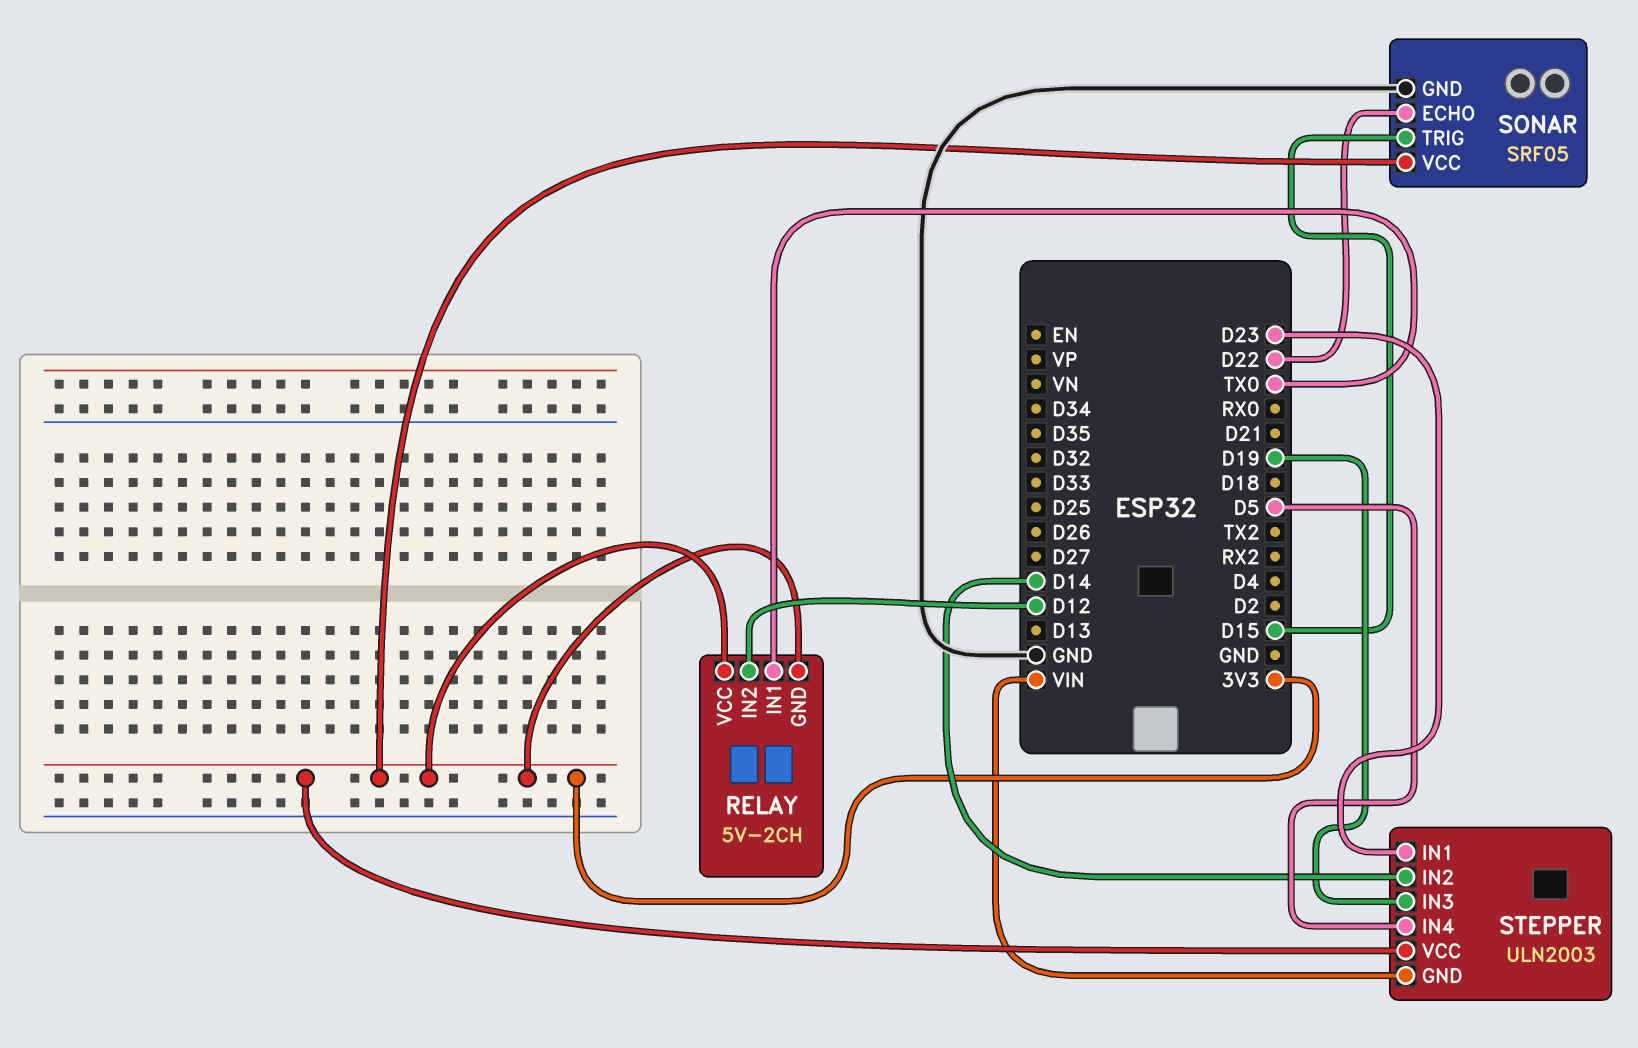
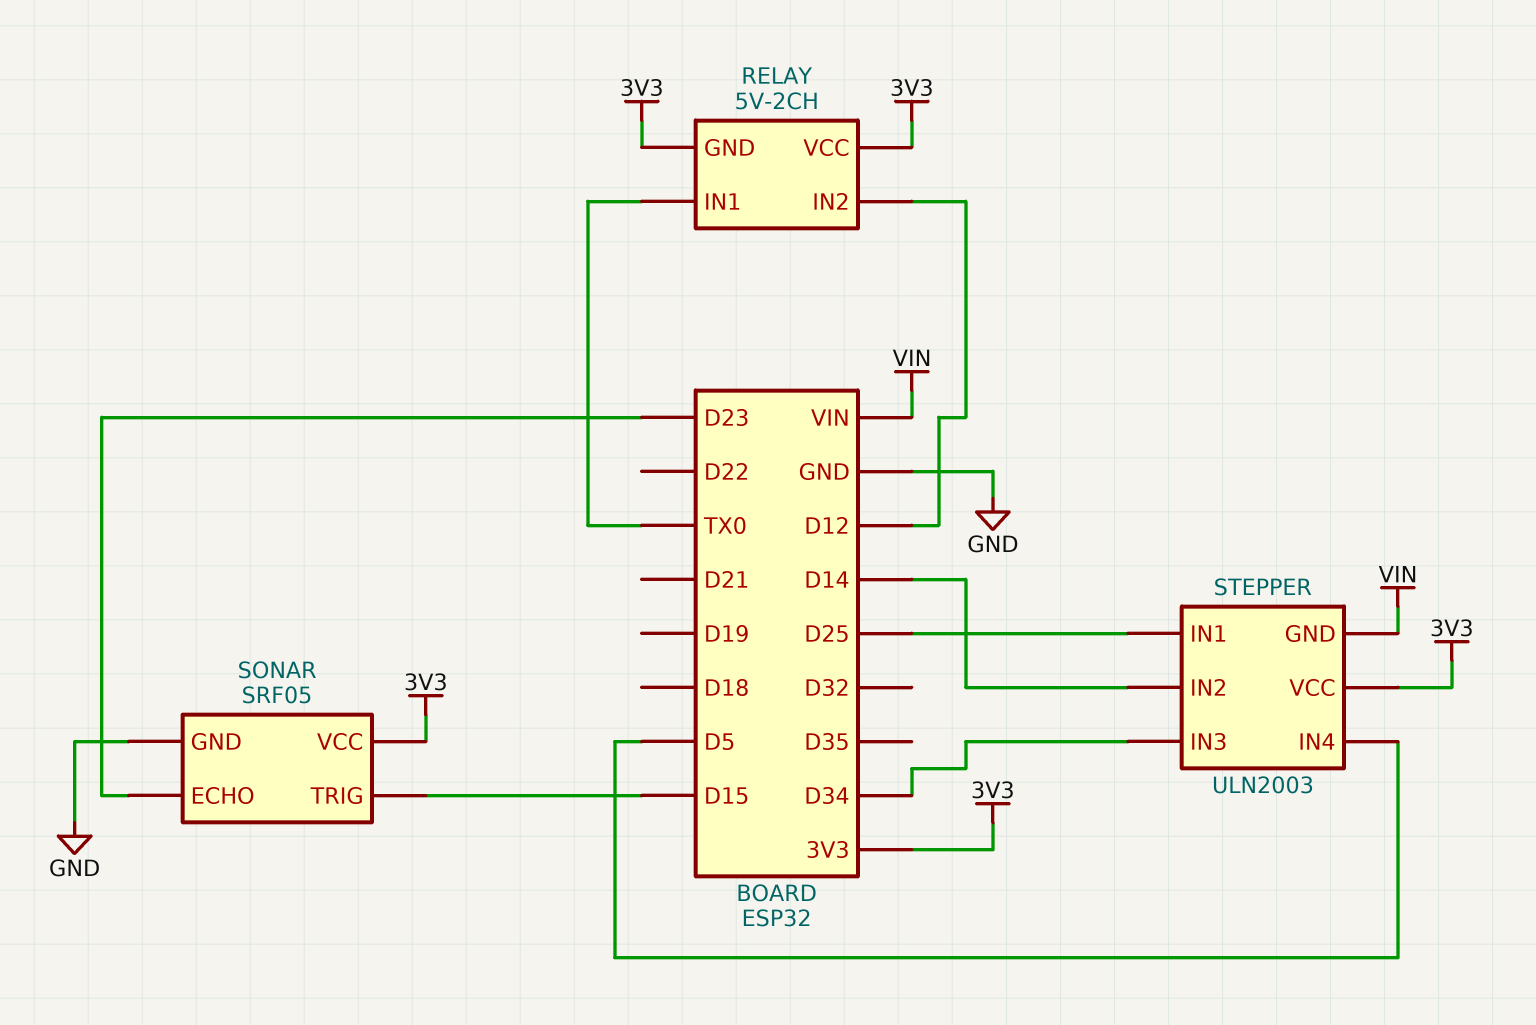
SONAR pin ECHO: D22 -> D23
STEPPER pin IN1: D23 -> D25
STEPPER pin IN3: D19 -> D34

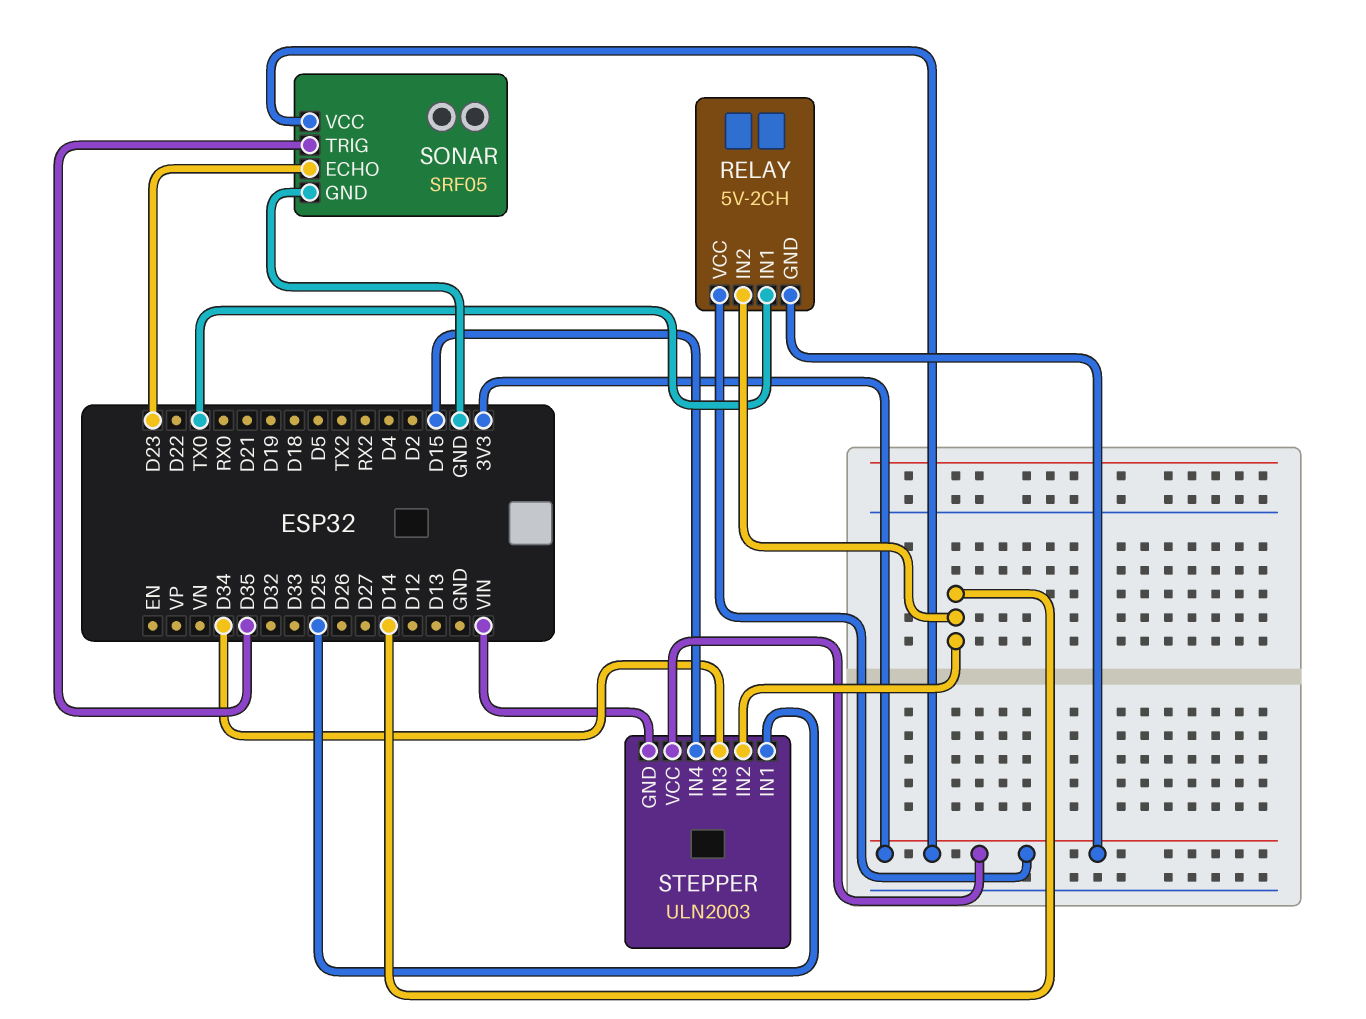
RELAY pin IN2: D12 -> D14
SONAR pin TRIG: D15 -> D35
STEPPER pin IN4: D5 -> D15

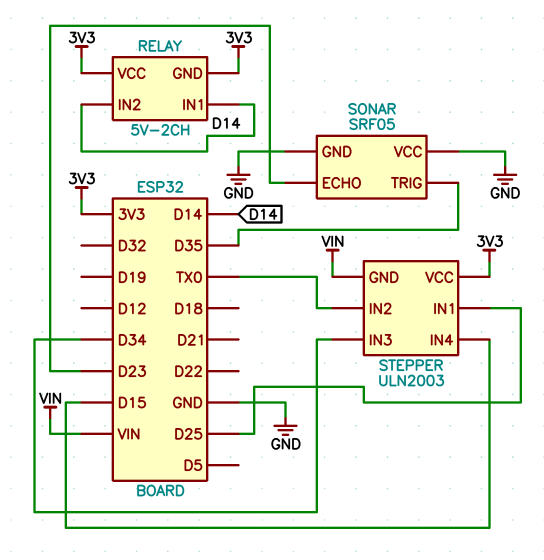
RELAY pin IN1: TX0 -> D14
SONAR pin VCC: 3V3 -> GND
STEPPER pin IN2: D14 -> TX0

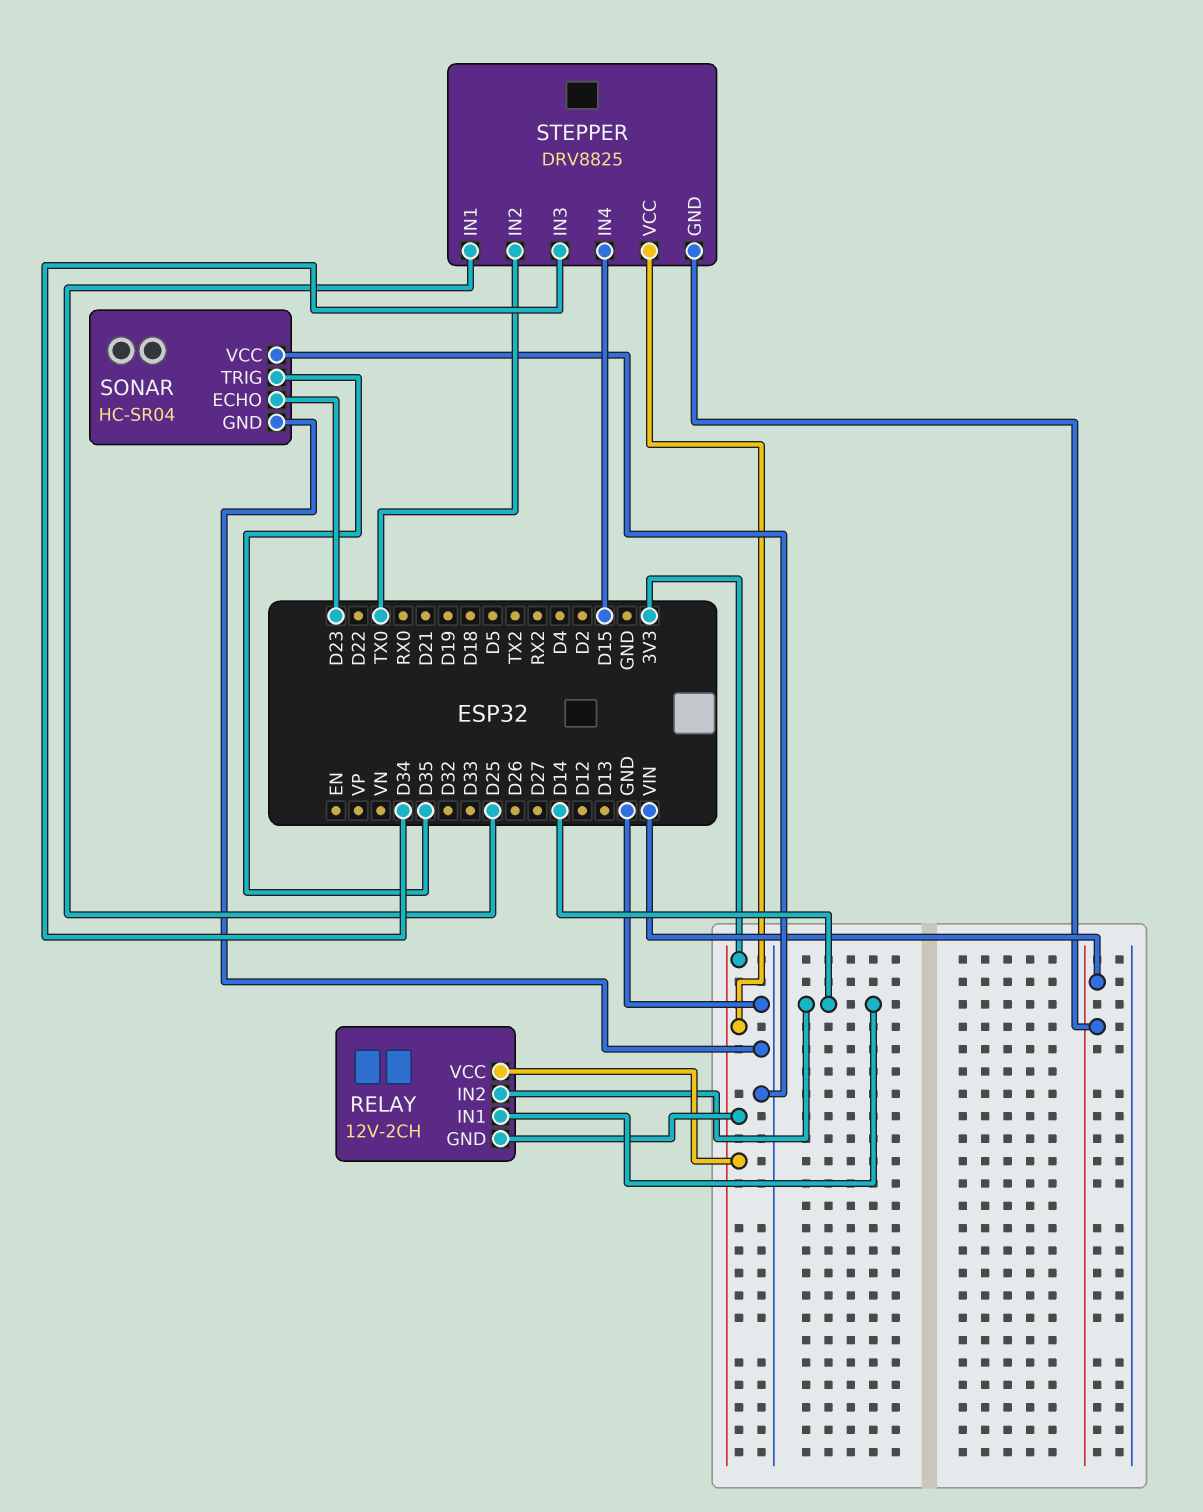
RELAY: 5V-2CH -> 12V-2CH
SONAR: SRF05 -> HC-SR04
STEPPER: ULN2003 -> DRV8825

